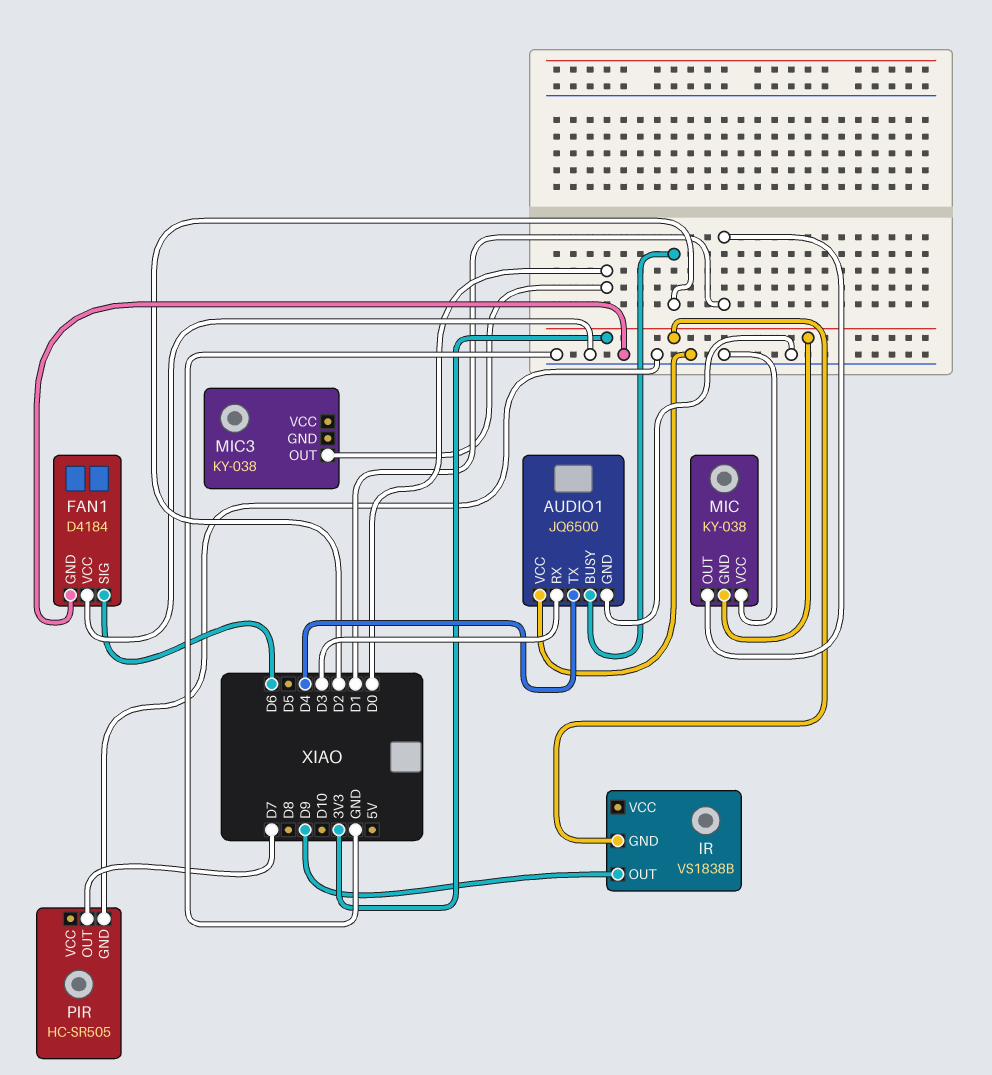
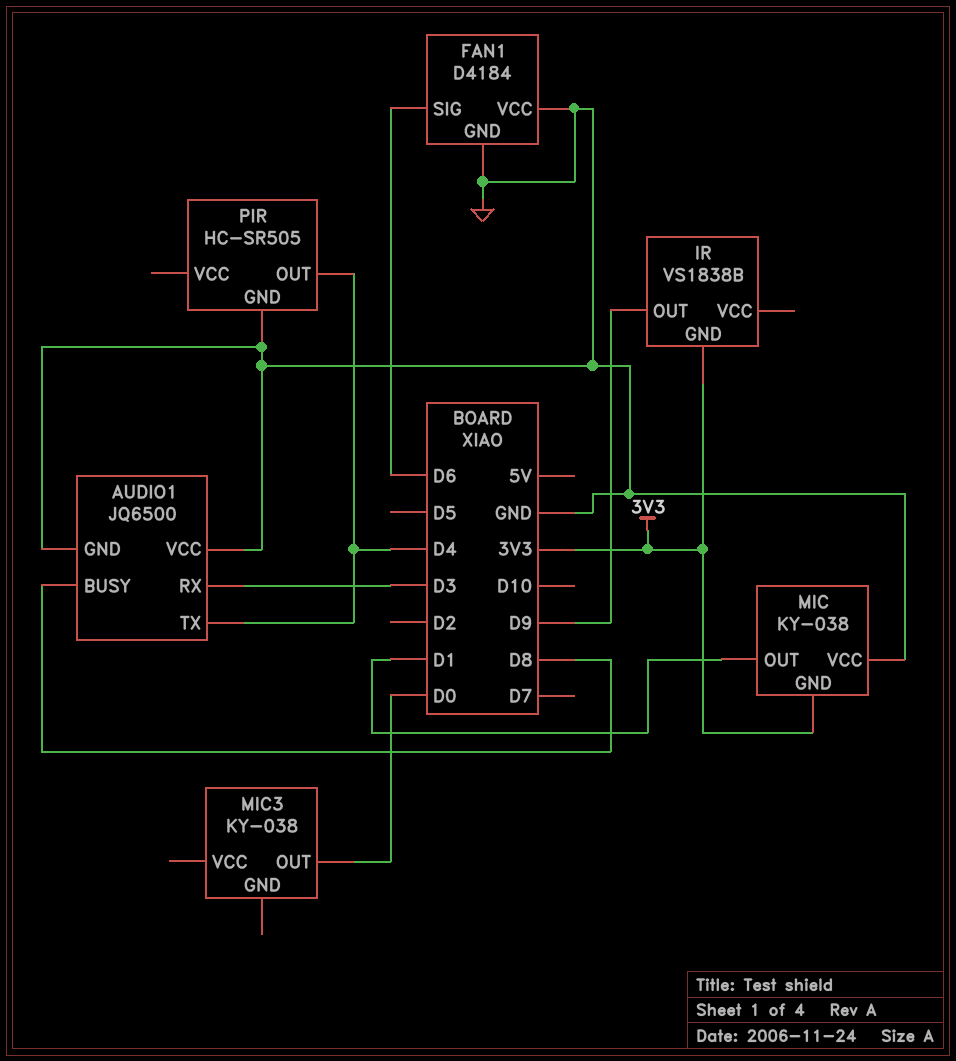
AUDIO1 pin BUSY: D2 -> D8
PIR pin OUT: D7 -> D4

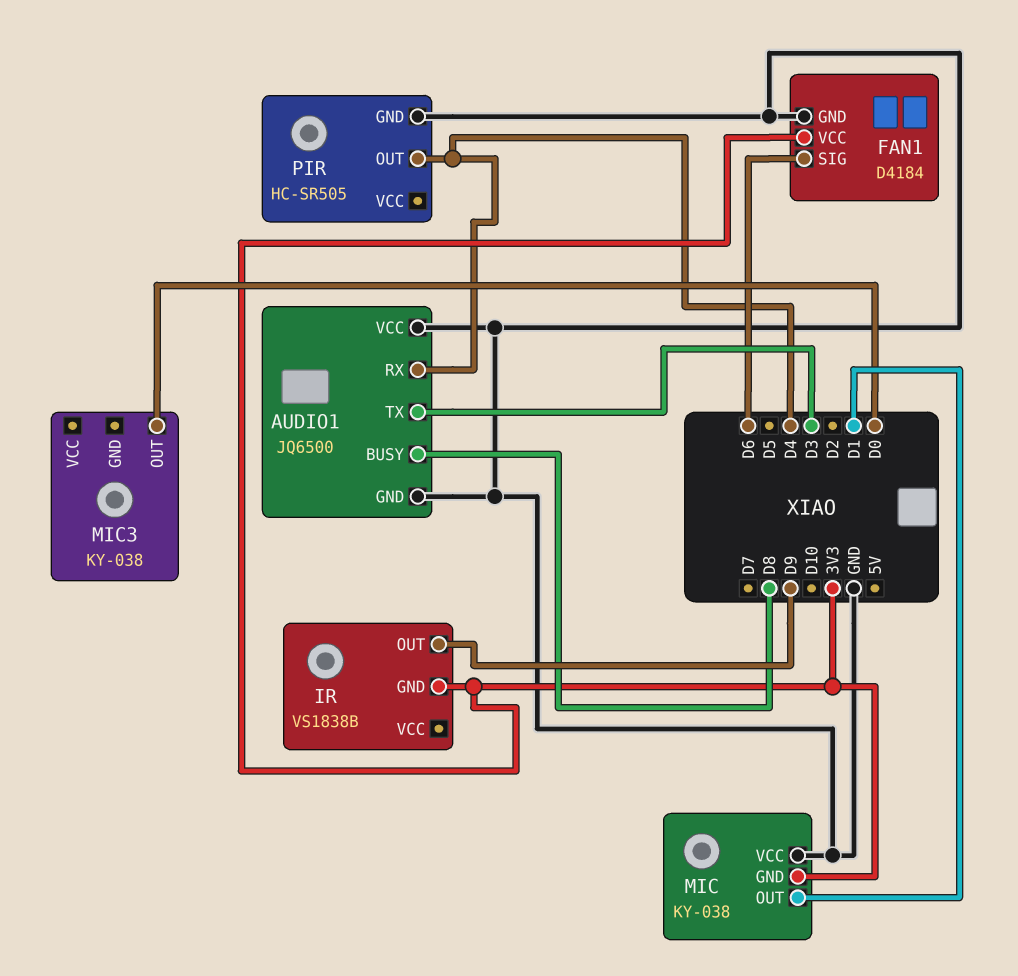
AUDIO1 pin RX: D3 -> D4
AUDIO1 pin TX: D4 -> D3
FAN1 pin VCC: GND -> 3V3

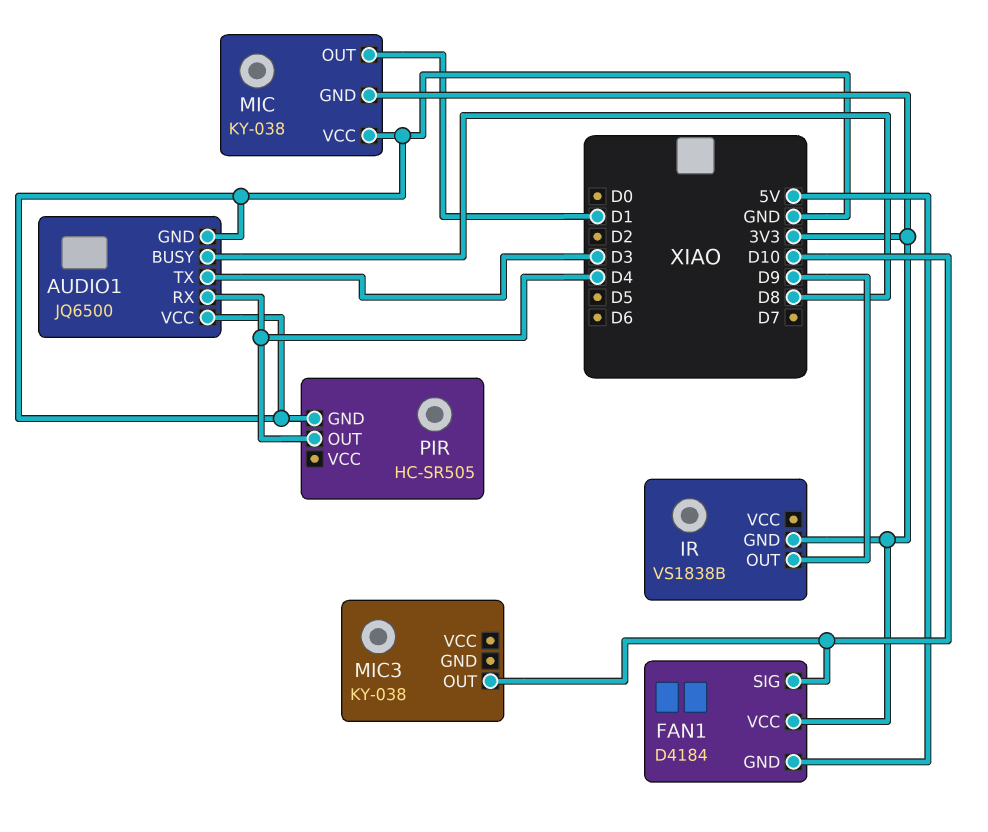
FAN1 pin GND: GND -> 5V
FAN1 pin SIG: D6 -> D10
MIC3 pin OUT: D0 -> D10

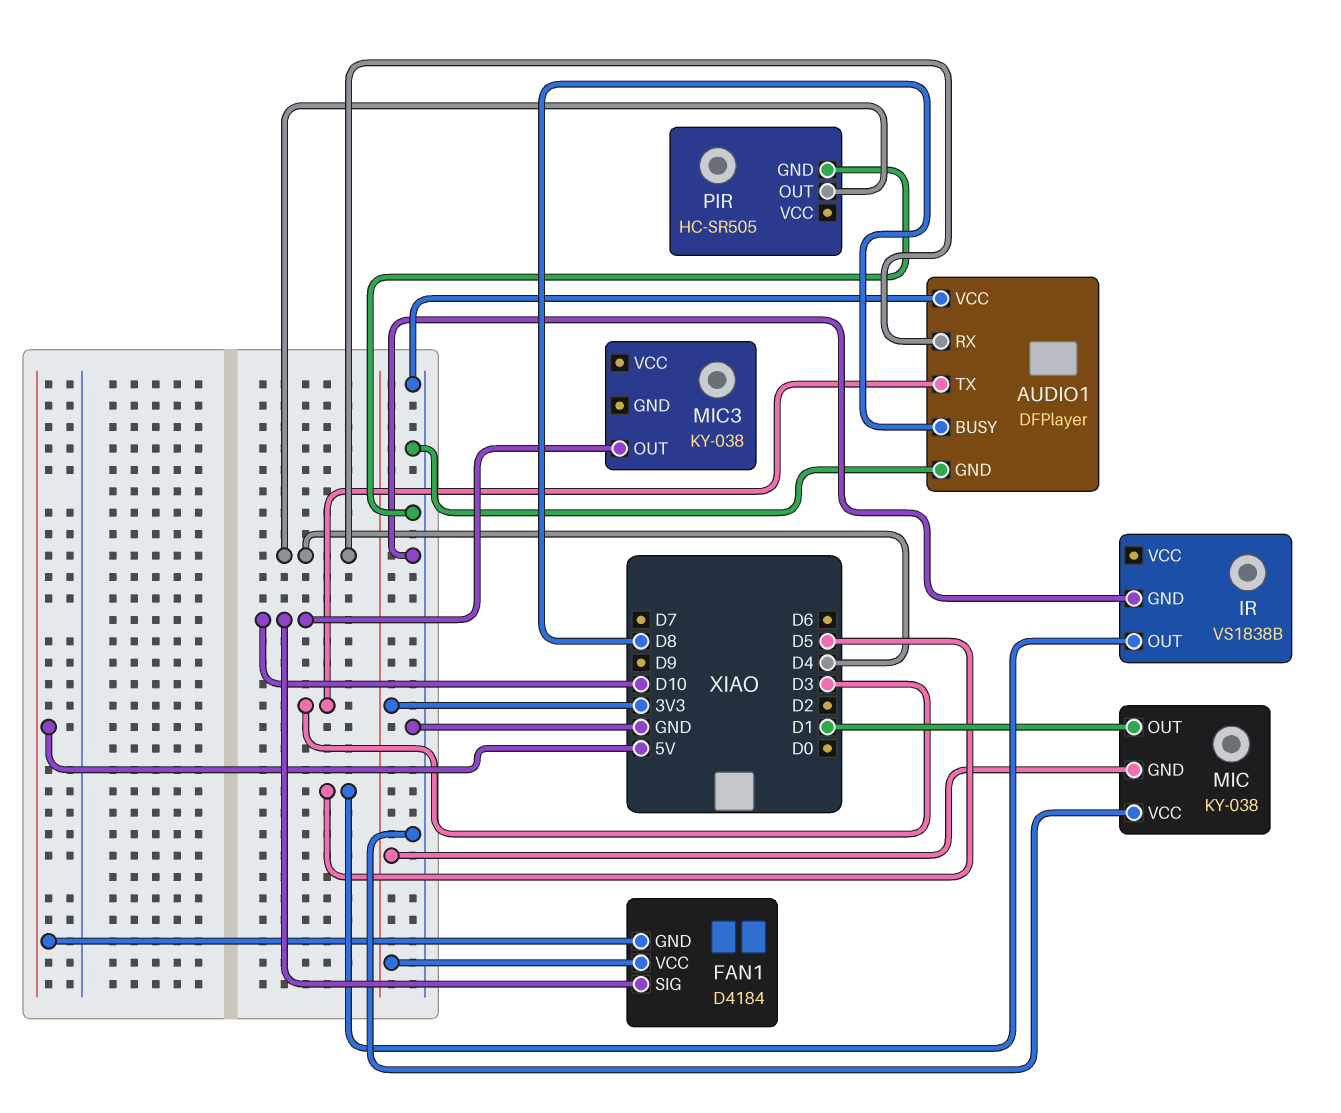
AUDIO1: JQ6500 -> DFPlayer
IR pin GND: 3V3 -> GND
IR pin OUT: D9 -> D5

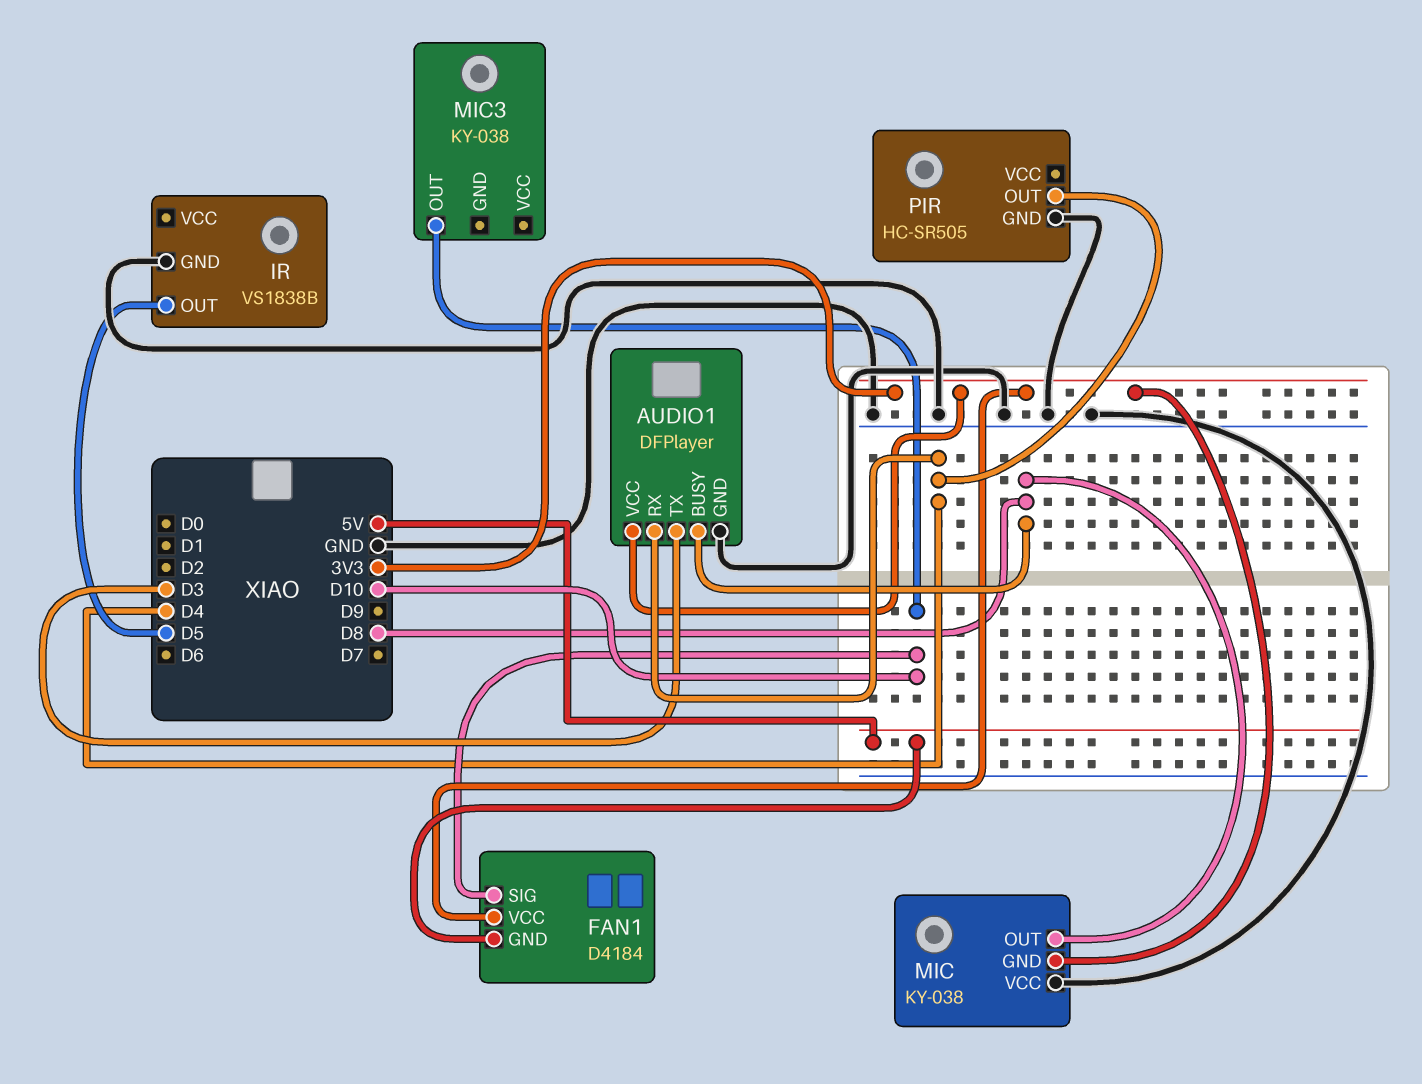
AUDIO1 pin VCC: GND -> 3V3
MIC pin OUT: D1 -> D8

